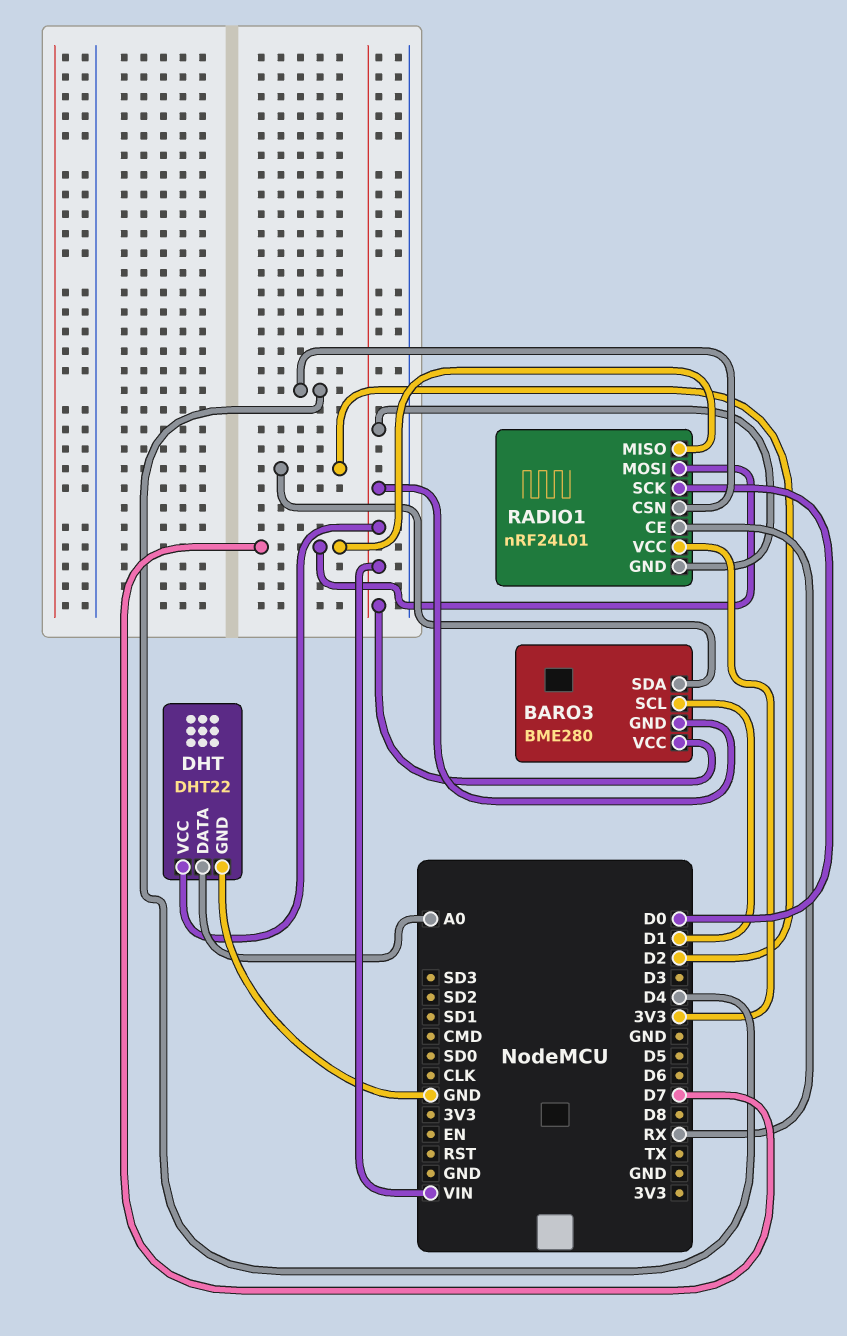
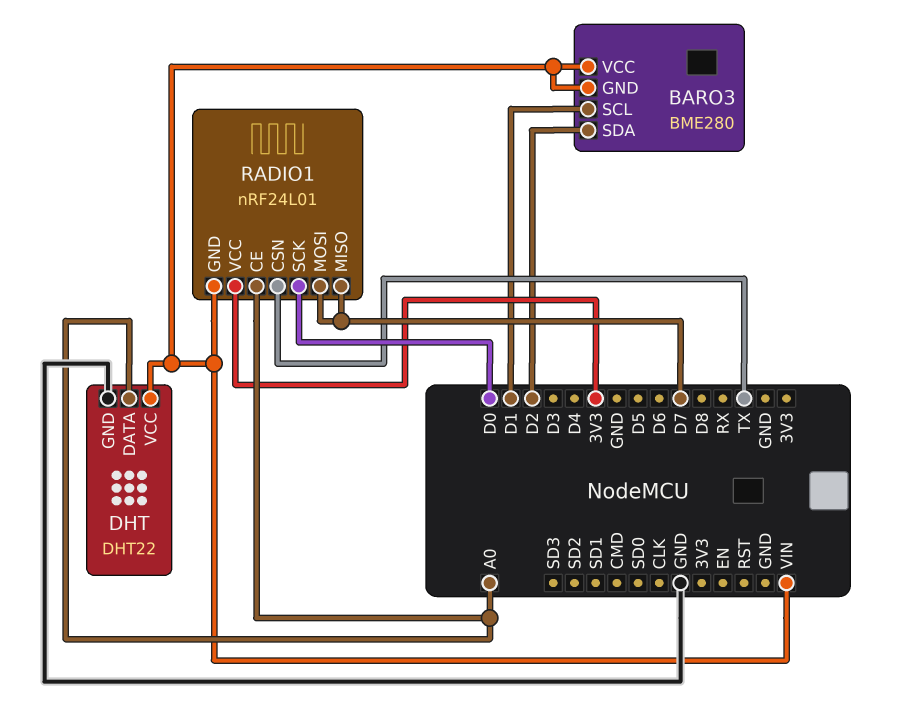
RADIO1 pin CE: RX -> A0
RADIO1 pin CSN: D4 -> TX

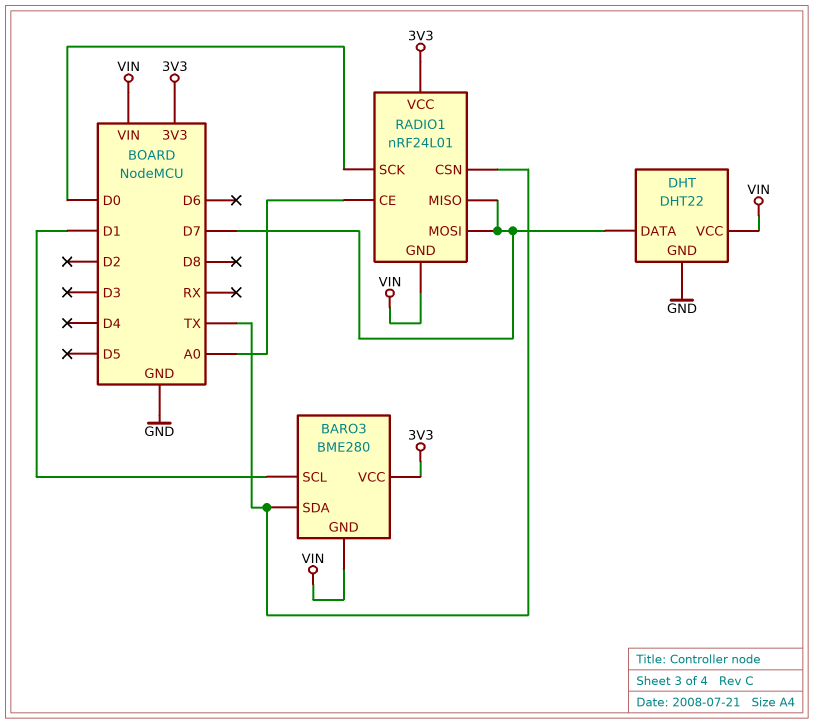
BARO3 pin SDA: D2 -> TX
BARO3 pin VCC: VIN -> 3V3
DHT pin DATA: A0 -> D7

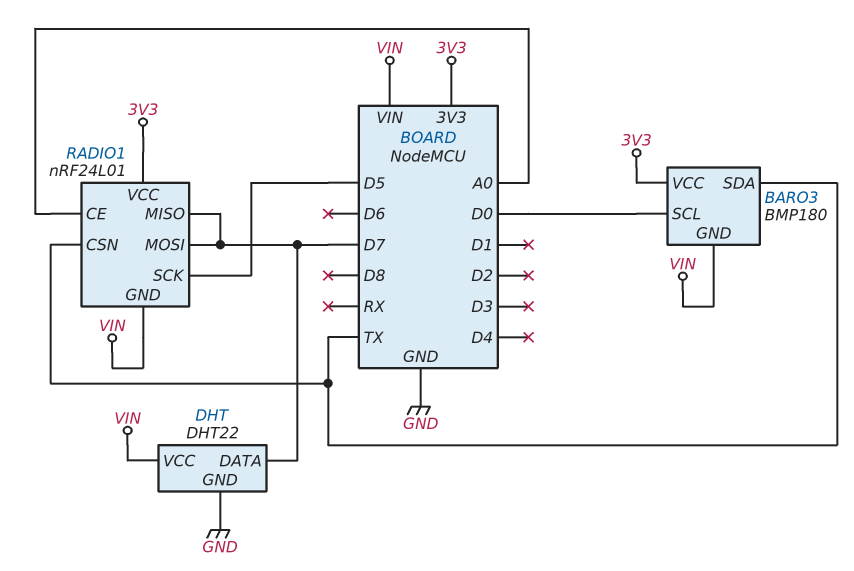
BARO3: BME280 -> BMP180
BARO3 pin SCL: D1 -> D0
RADIO1 pin SCK: D0 -> D5

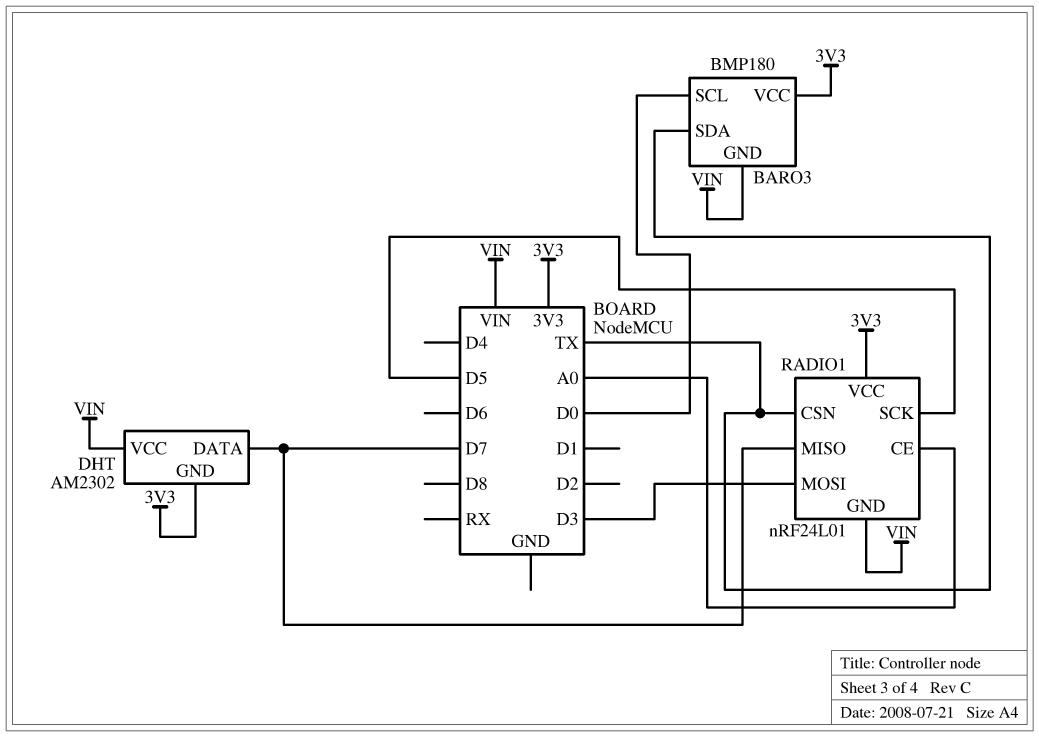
DHT: DHT22 -> AM2302
DHT pin GND: GND -> 3V3
RADIO1 pin MOSI: D7 -> D3

